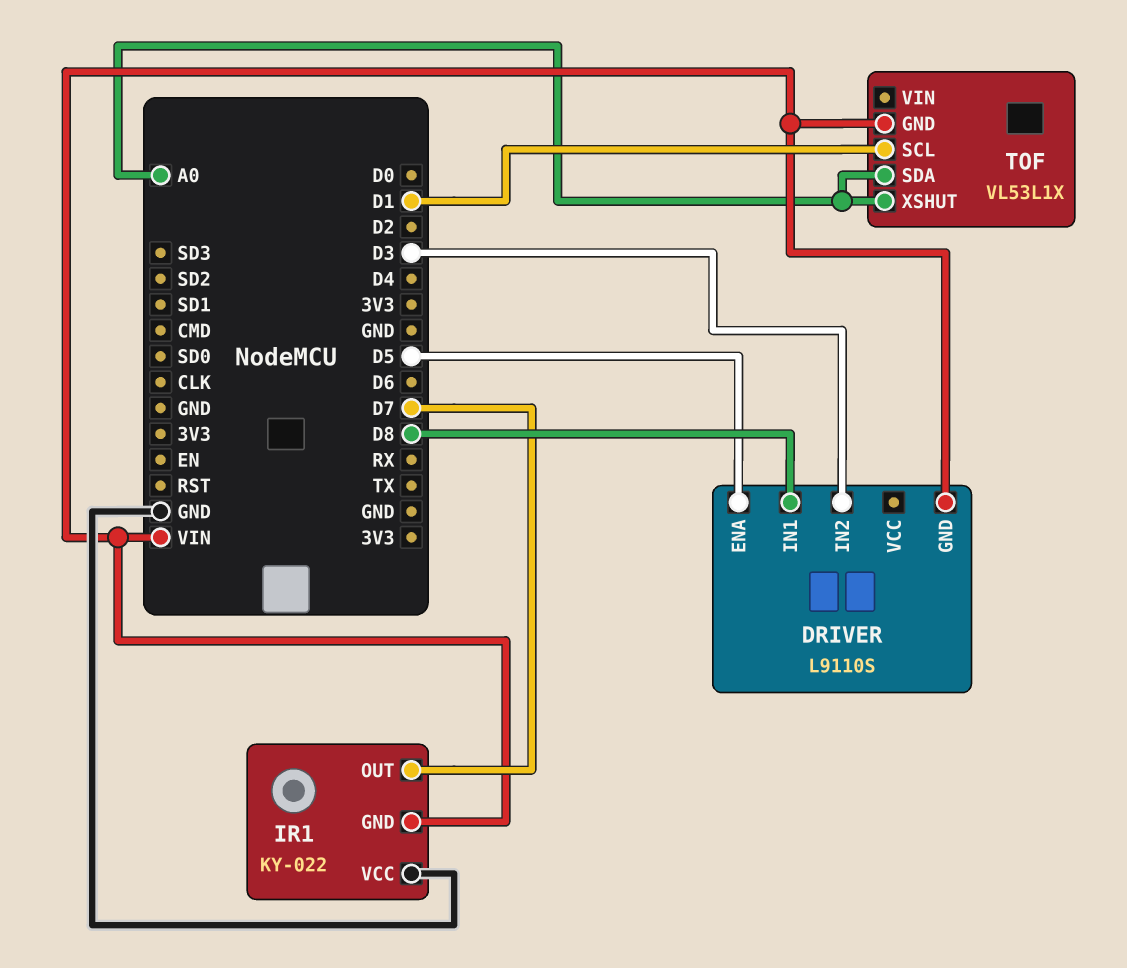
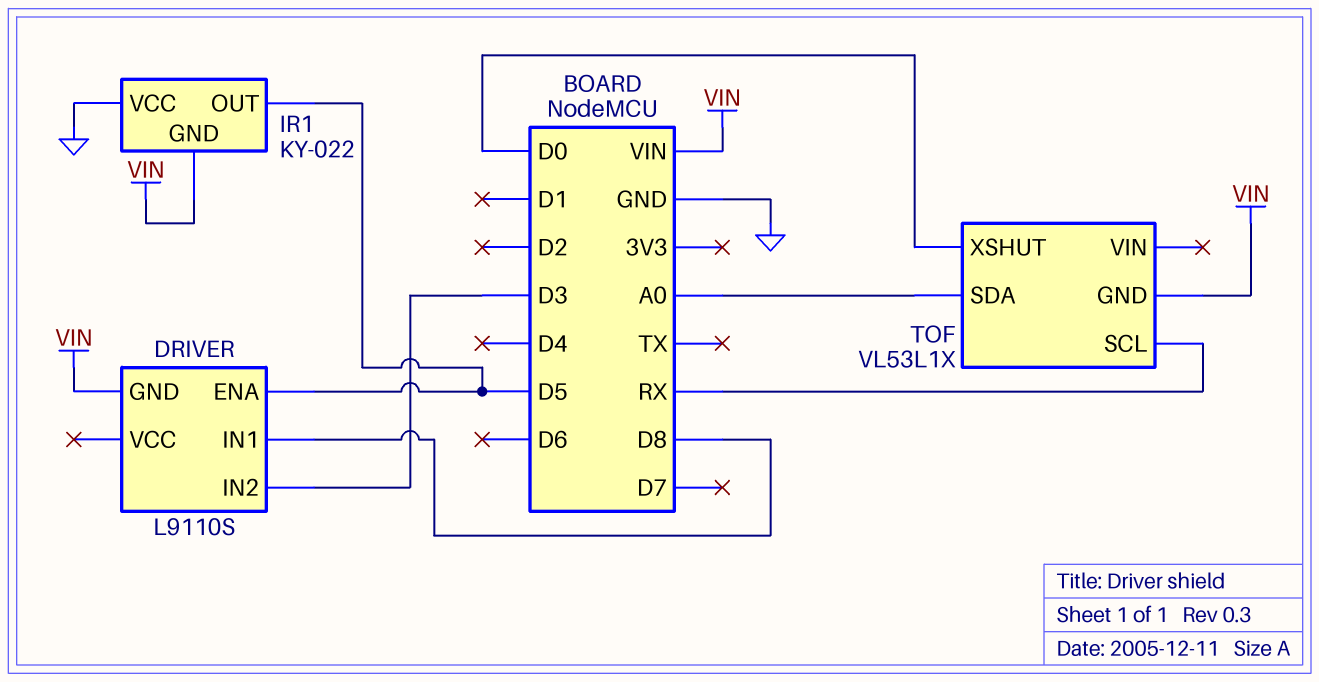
IR1 pin OUT: D7 -> D5
TOF pin SCL: D1 -> RX
TOF pin XSHUT: A0 -> D0

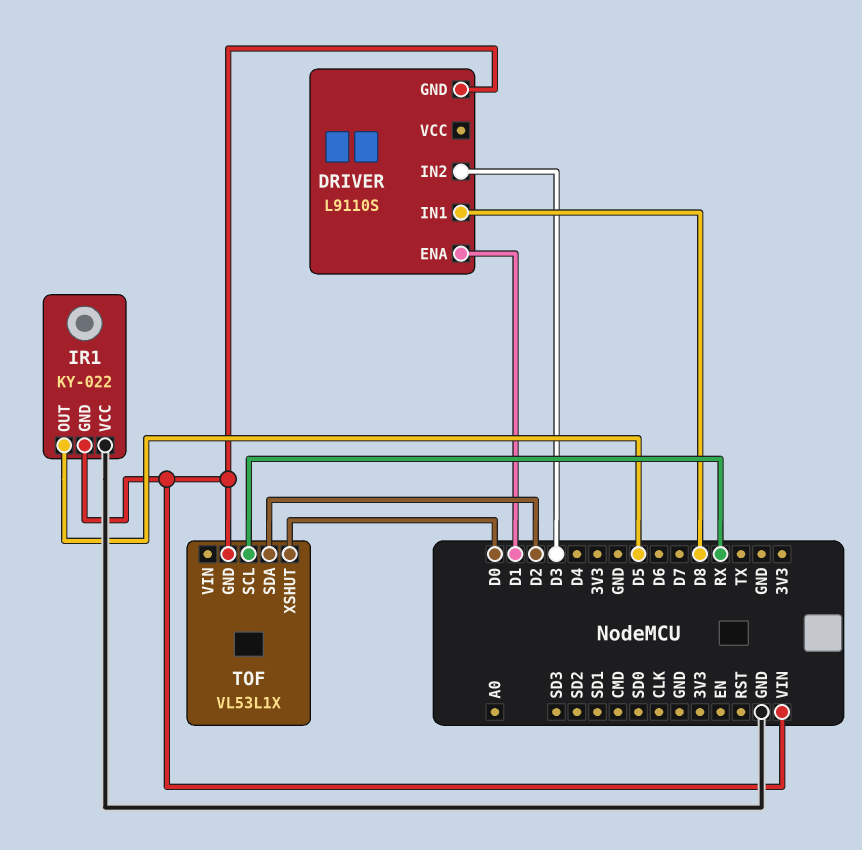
DRIVER pin ENA: D5 -> D1
TOF pin SDA: A0 -> D2

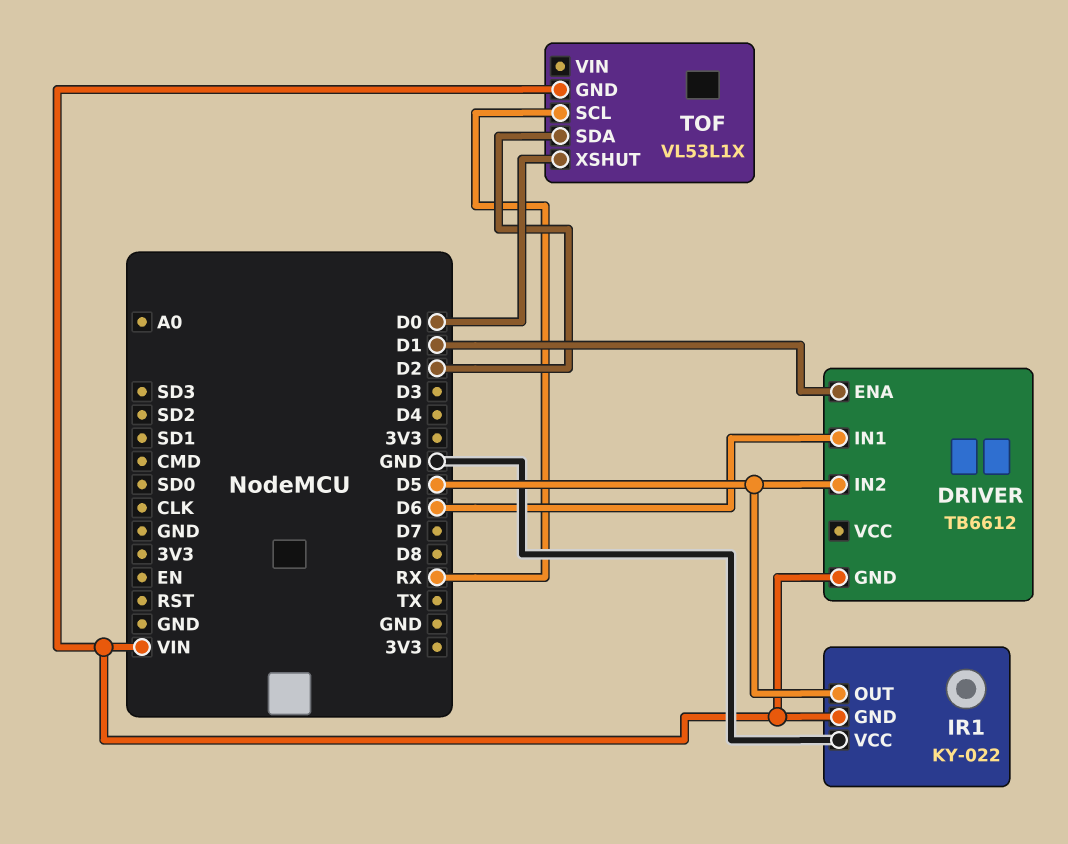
DRIVER: L9110S -> TB6612
DRIVER pin IN1: D8 -> D6
DRIVER pin IN2: D3 -> D5

